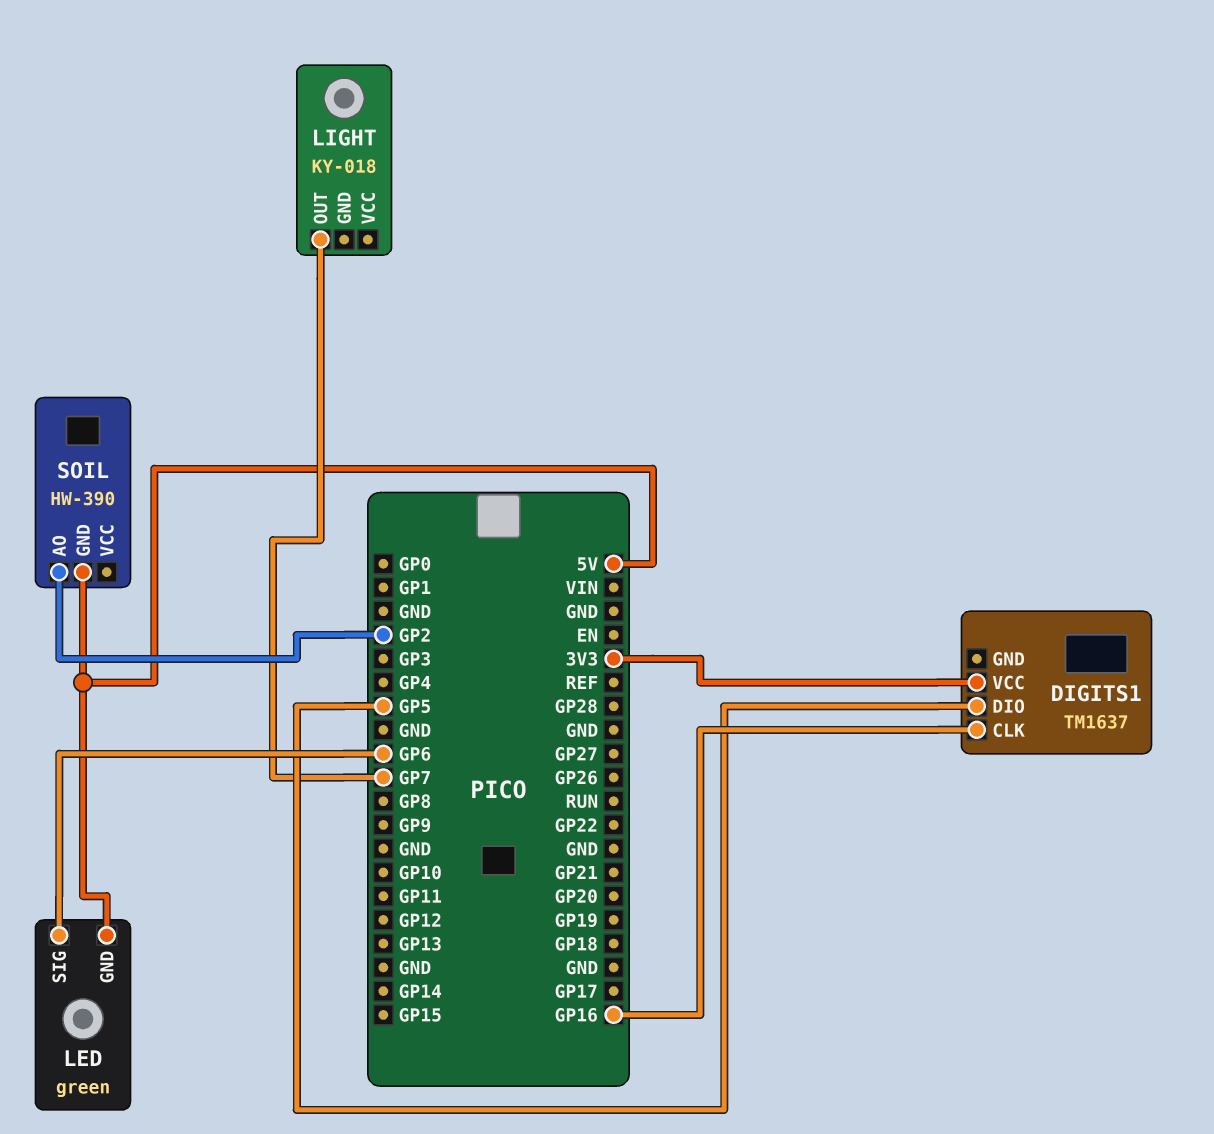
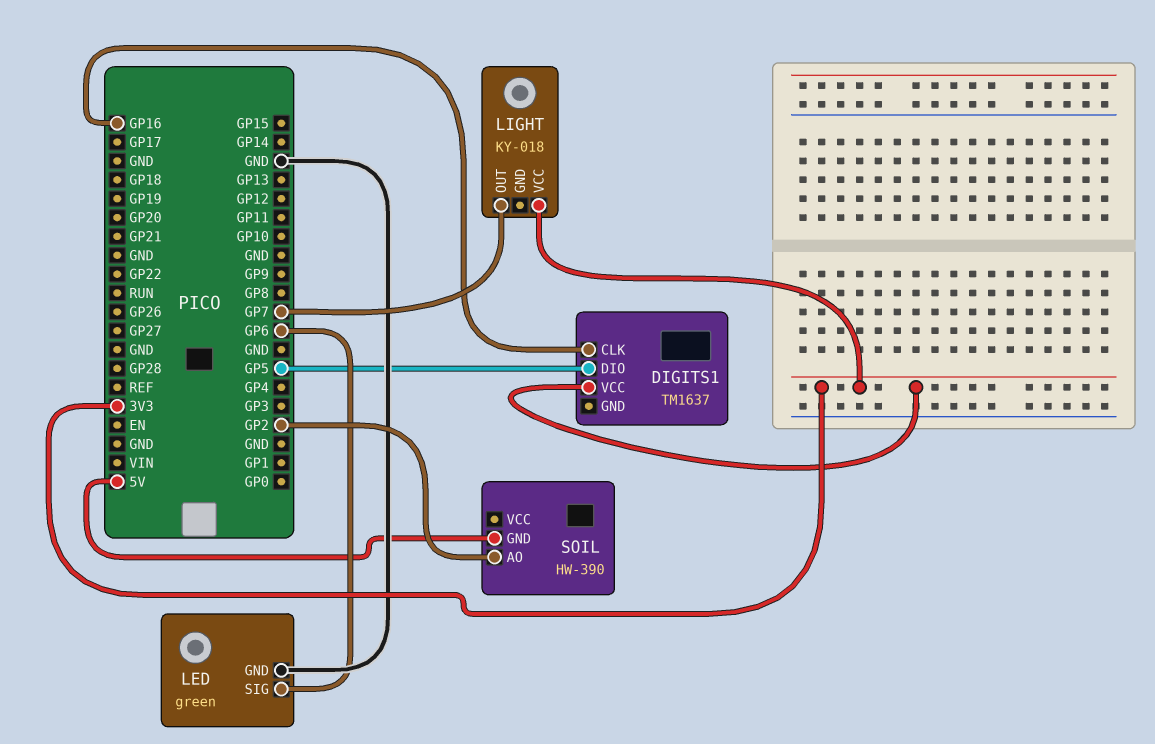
LED pin GND: 5V -> GND
LIGHT pin VCC: none -> 3V3

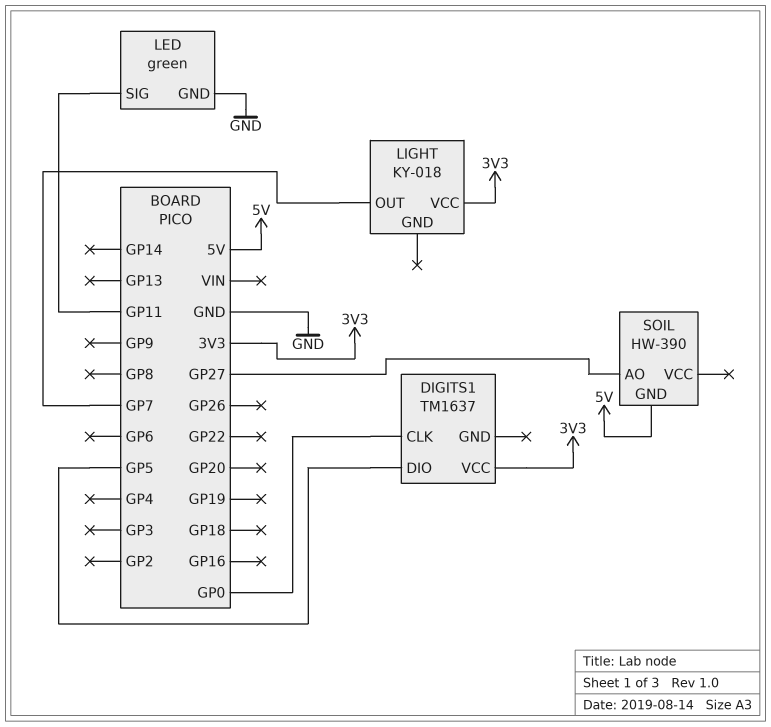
DIGITS1 pin CLK: GP16 -> GP0
LED pin SIG: GP6 -> GP11
SOIL pin AO: GP2 -> GP27

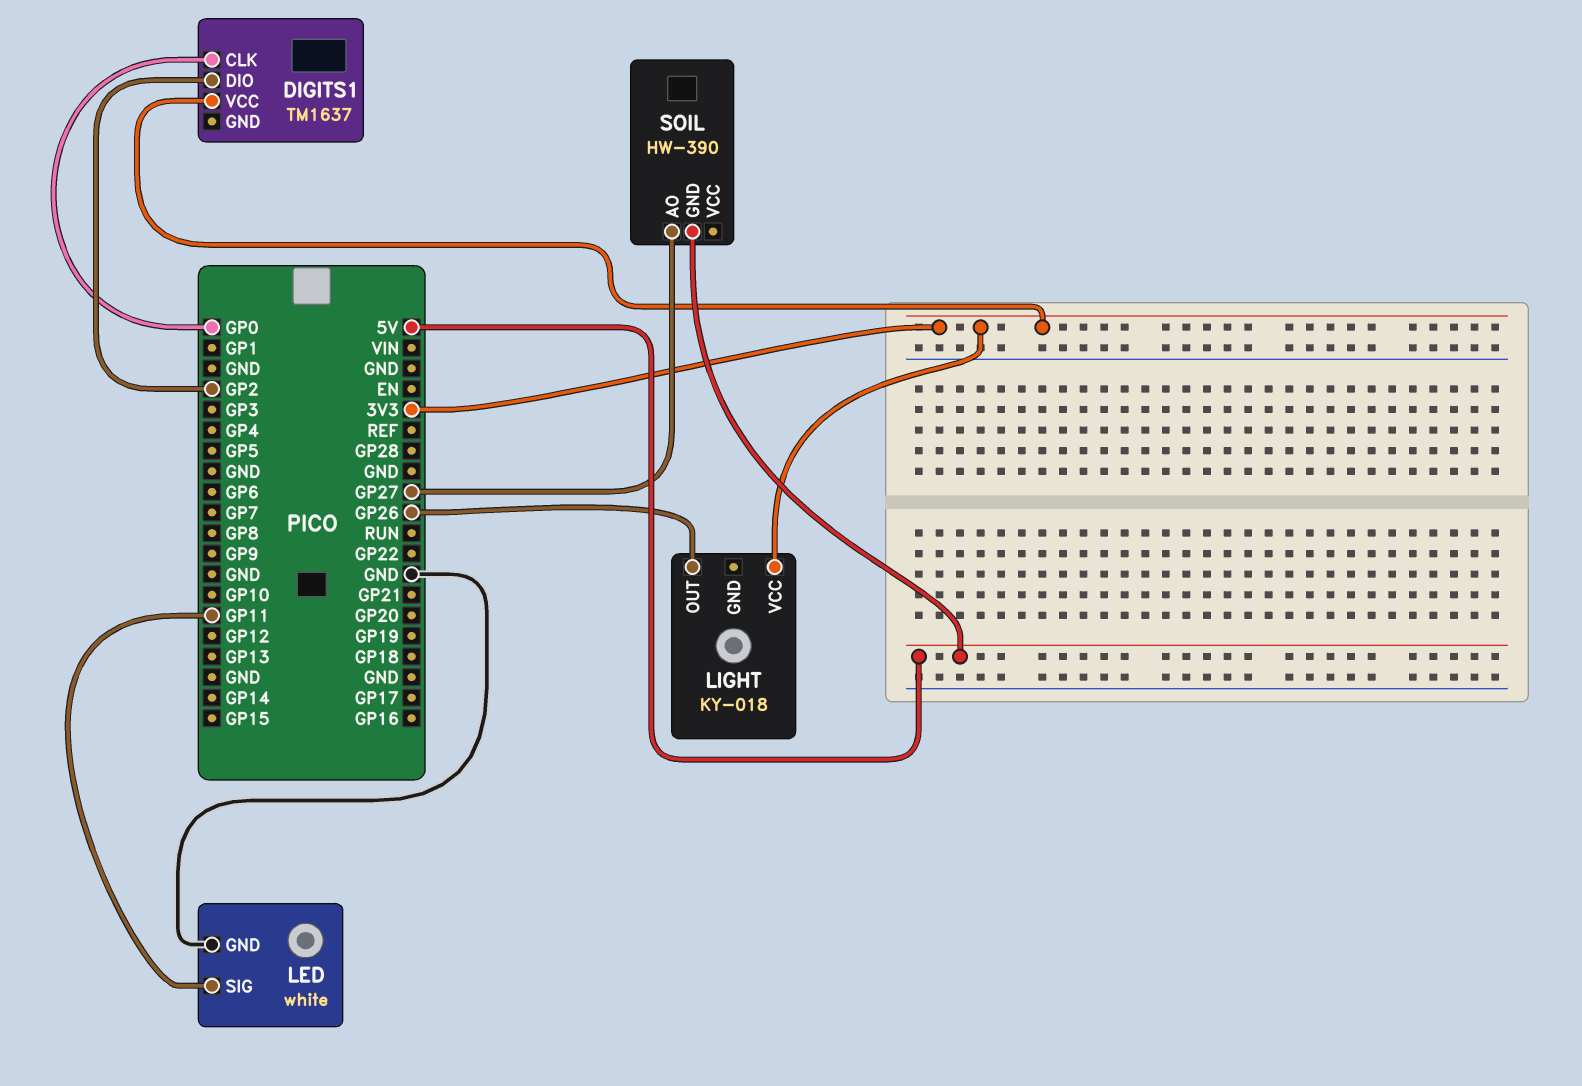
DIGITS1 pin DIO: GP5 -> GP2
LED: green -> white
LIGHT pin OUT: GP7 -> GP26

